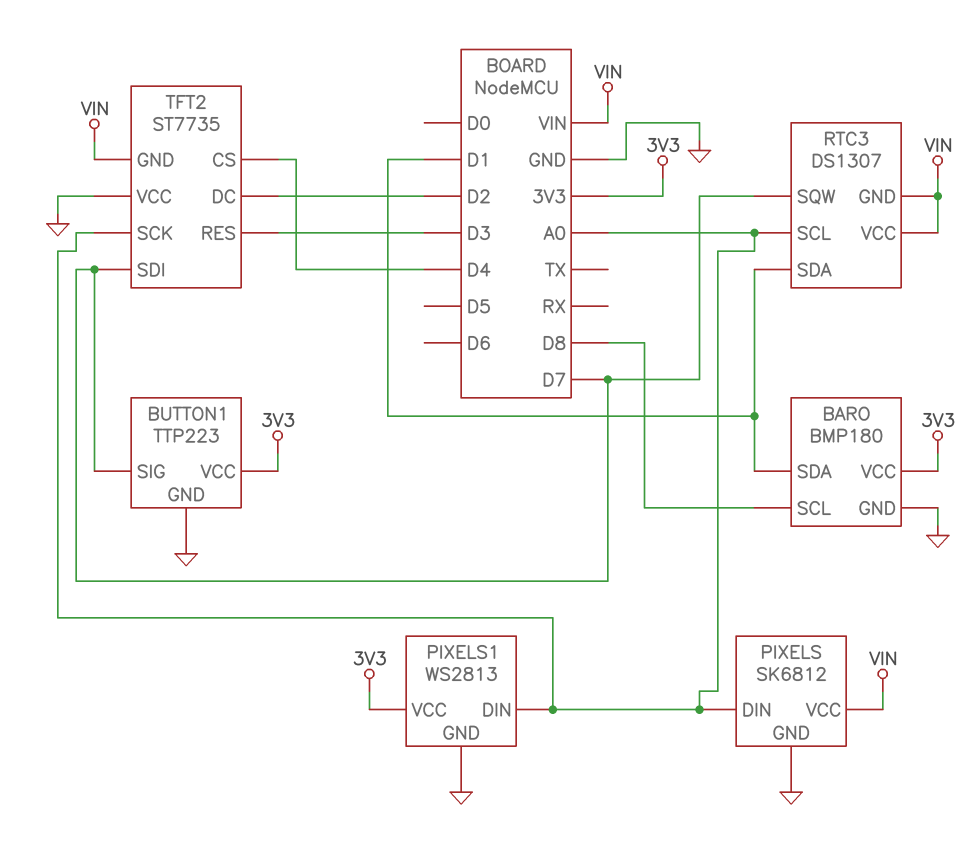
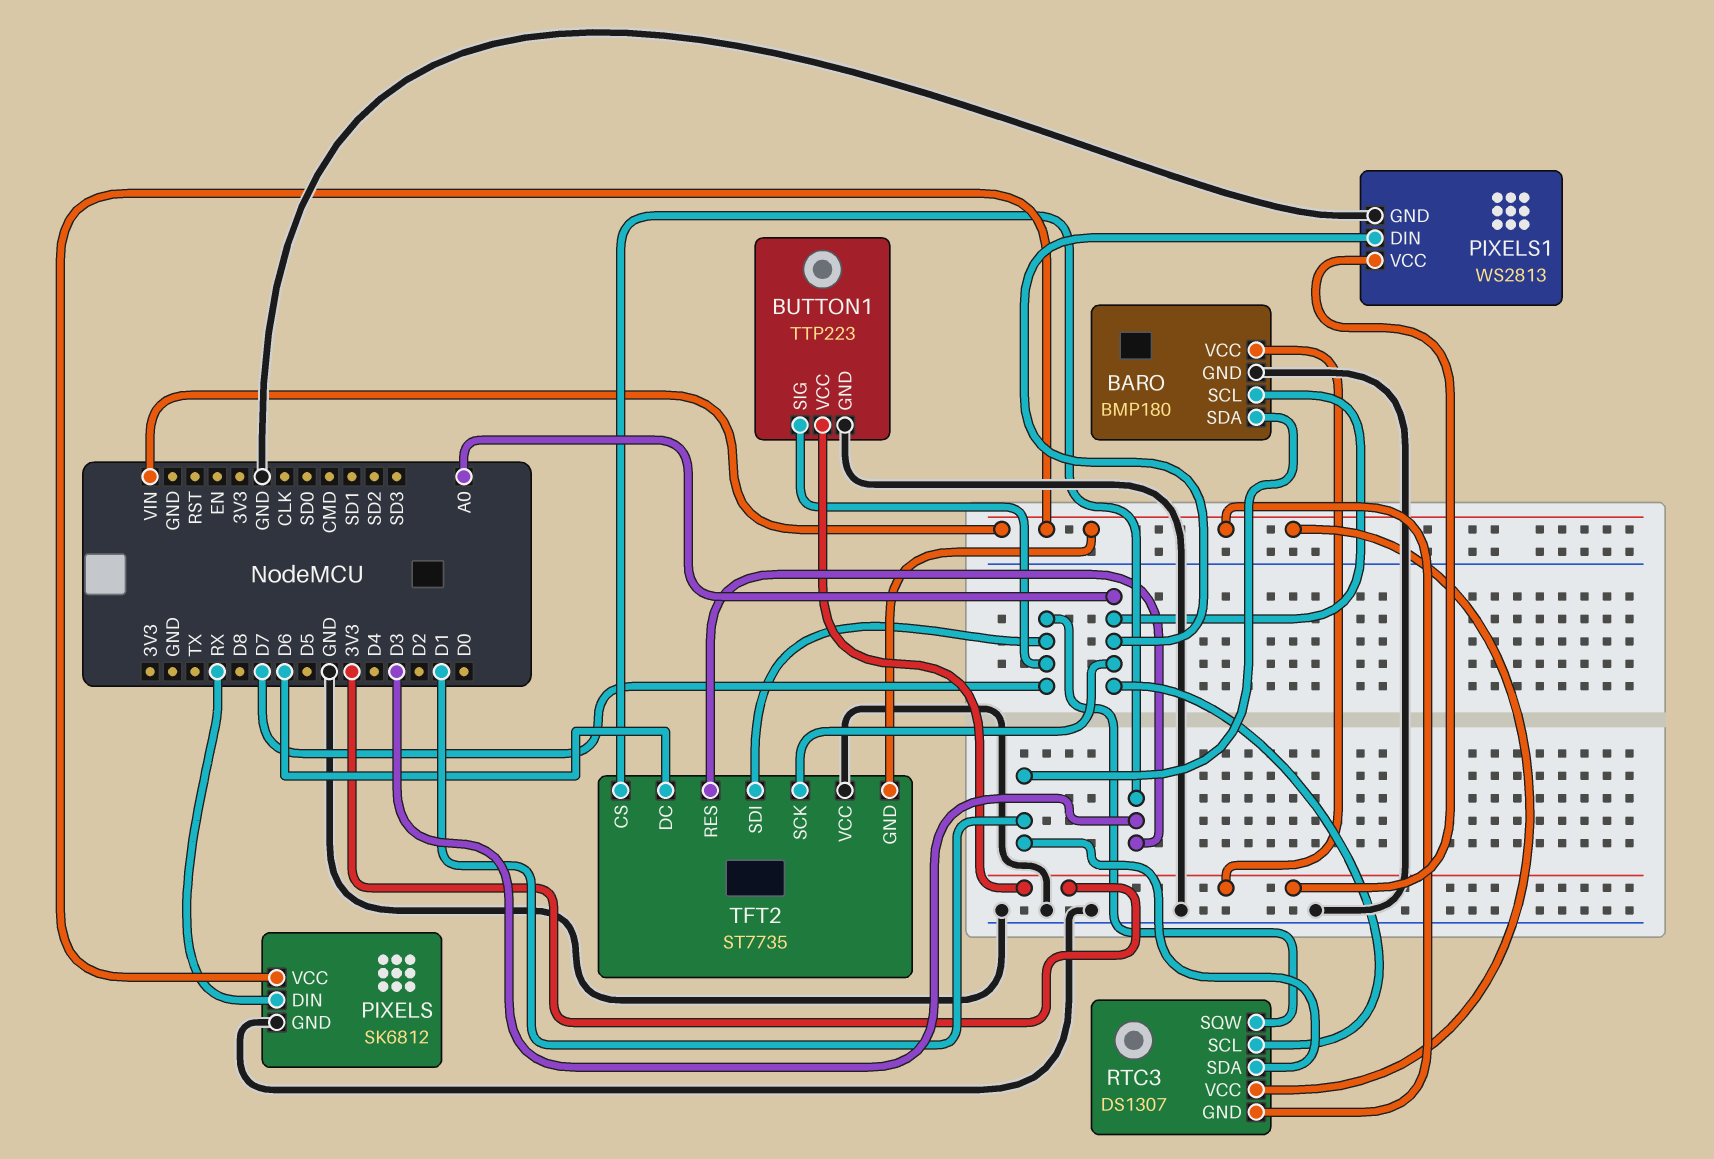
BARO pin SCL: D8 -> A0
PIXELS pin DIN: A0 -> RX
TFT2 pin CS: D4 -> D3
TFT2 pin DC: D2 -> D6

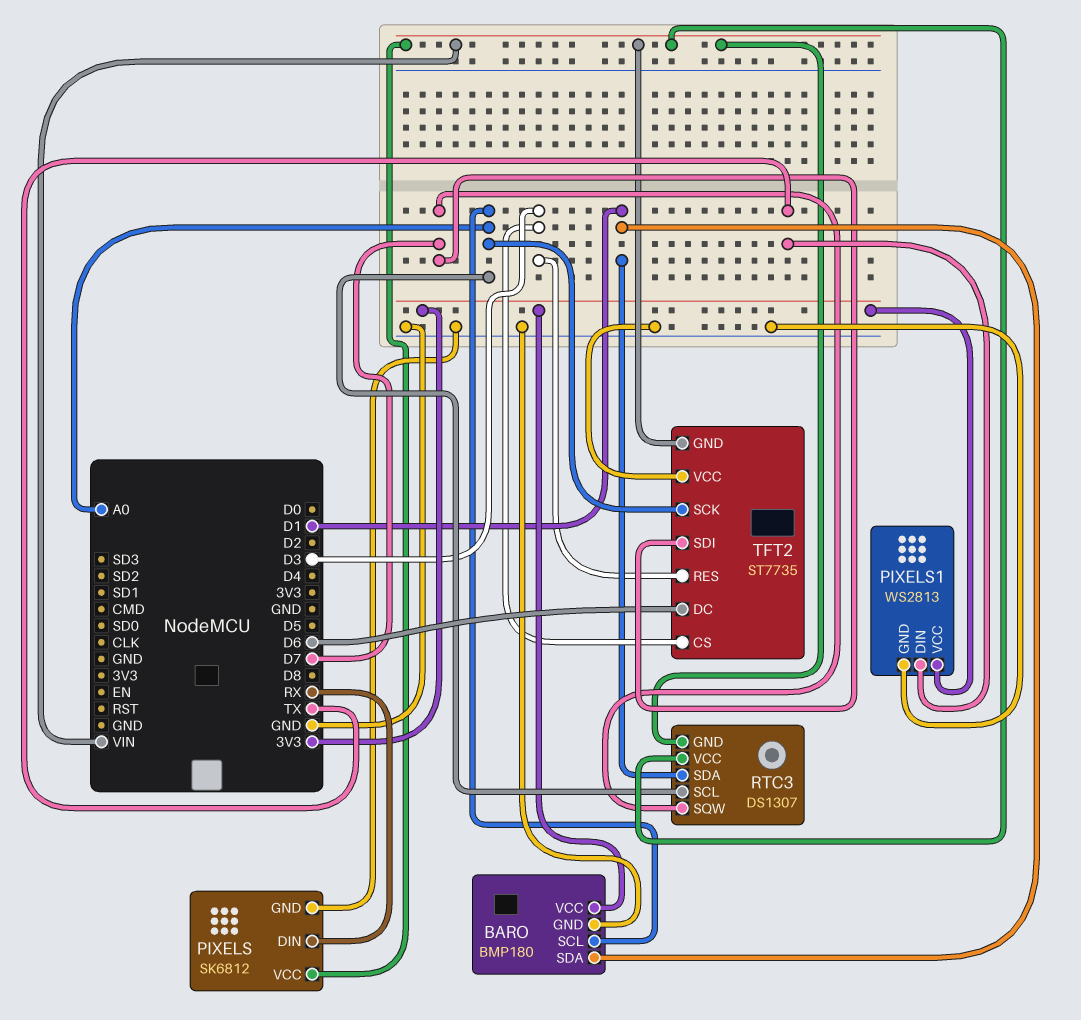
BUTTON1: TTP223 -> none
BUTTON1 pin GND: GND -> none
BUTTON1 pin SIG: D7 -> none
BUTTON1 pin VCC: 3V3 -> none
PIXELS1 pin DIN: A0 -> TX

